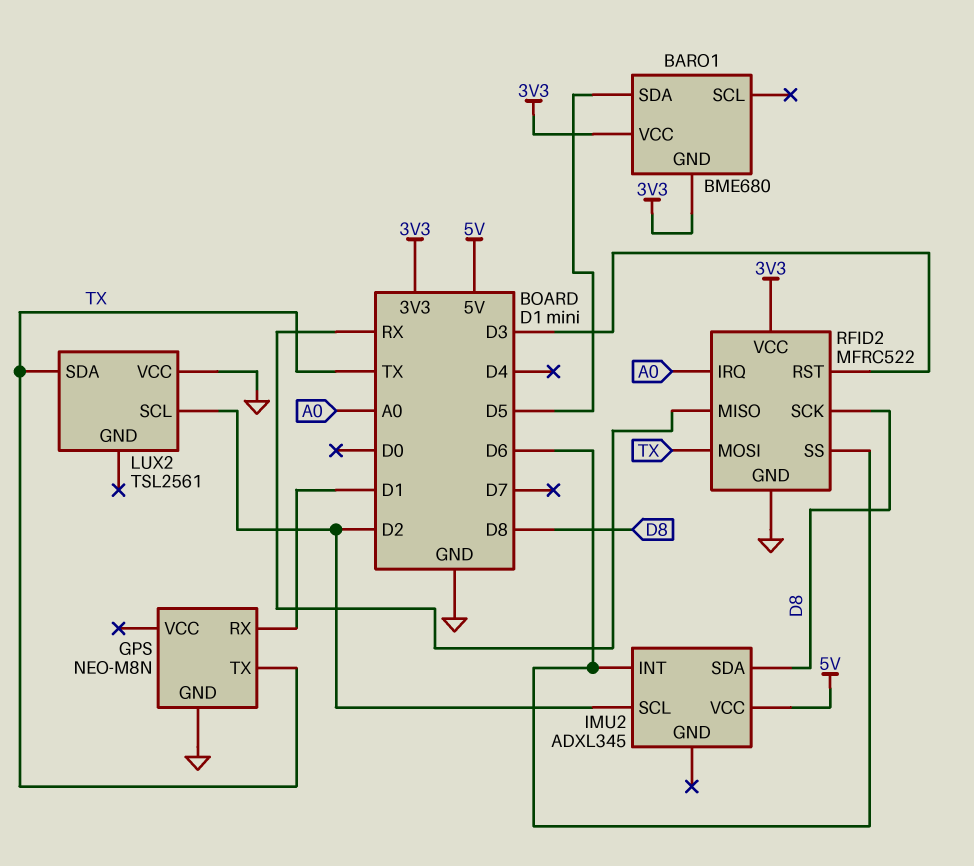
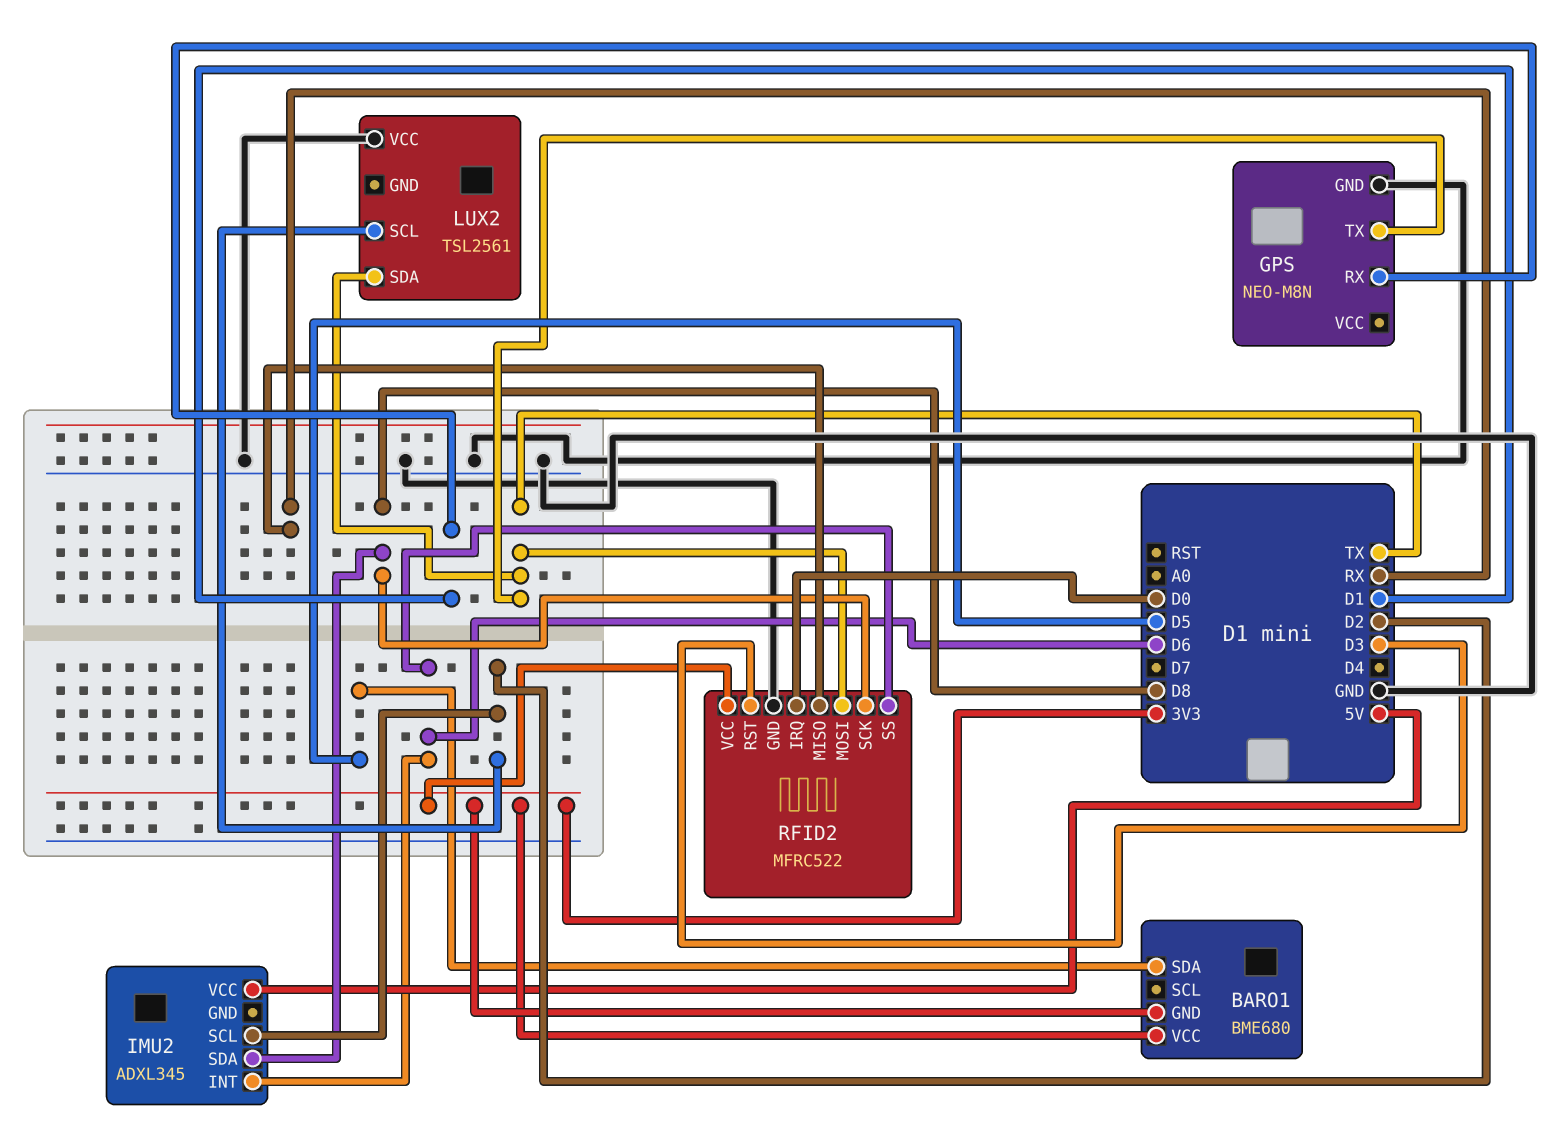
RFID2 pin IRQ: A0 -> D0

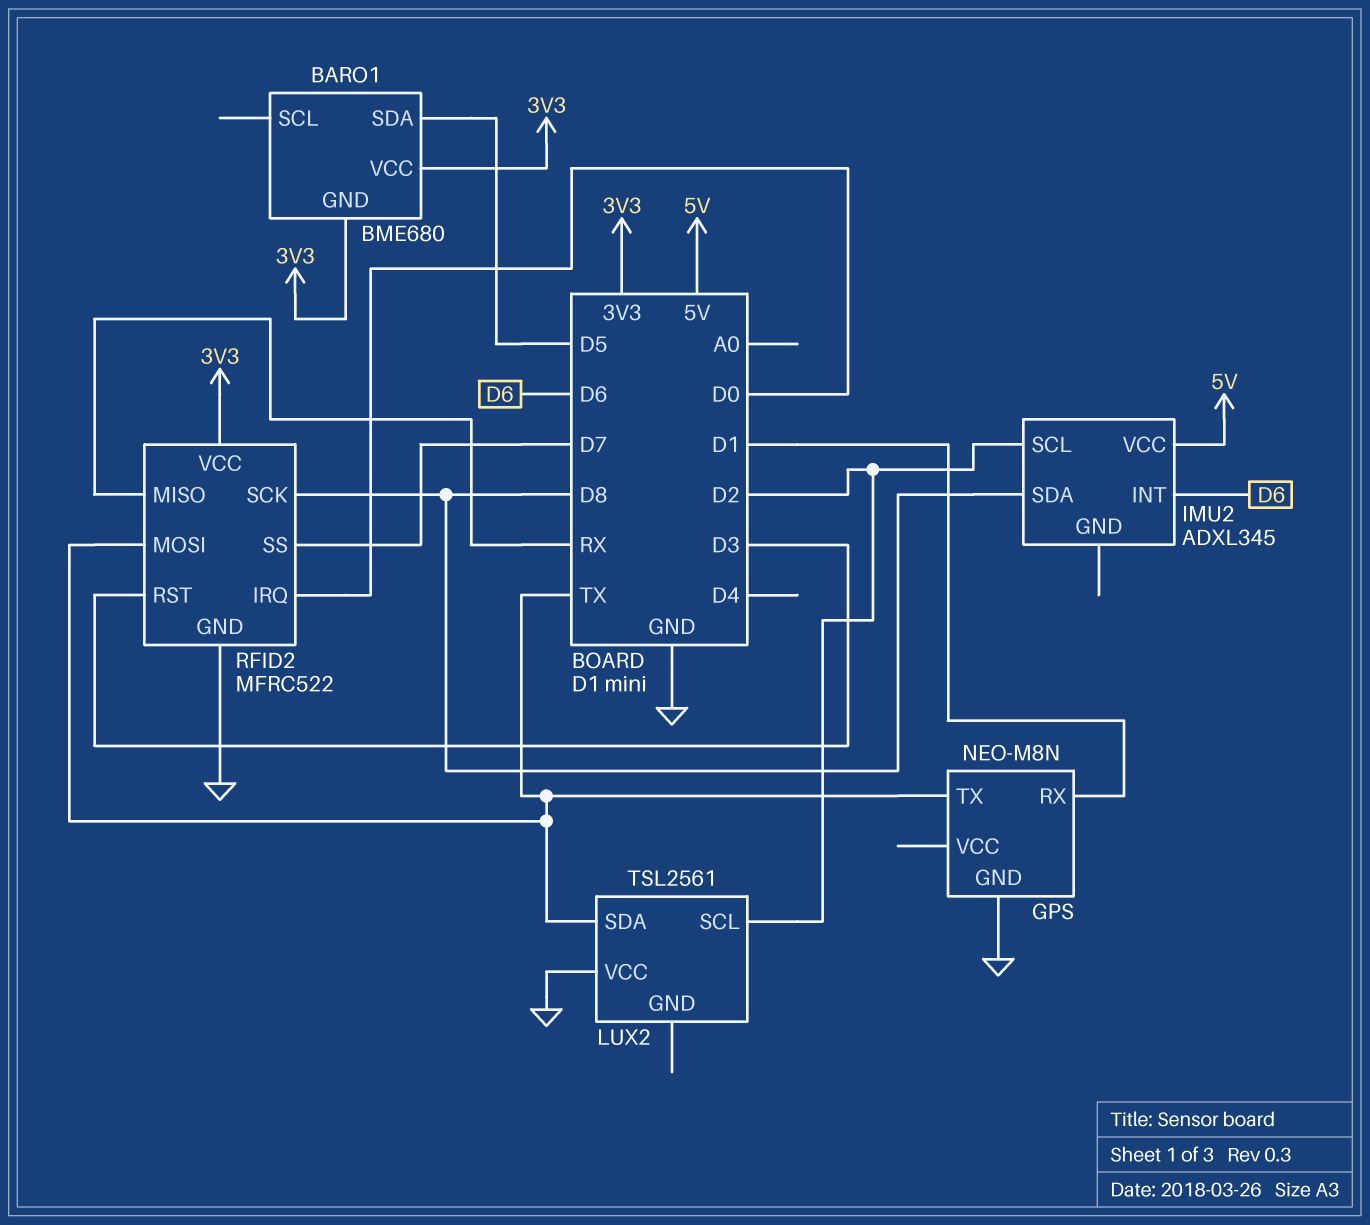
RFID2 pin SS: D6 -> D7

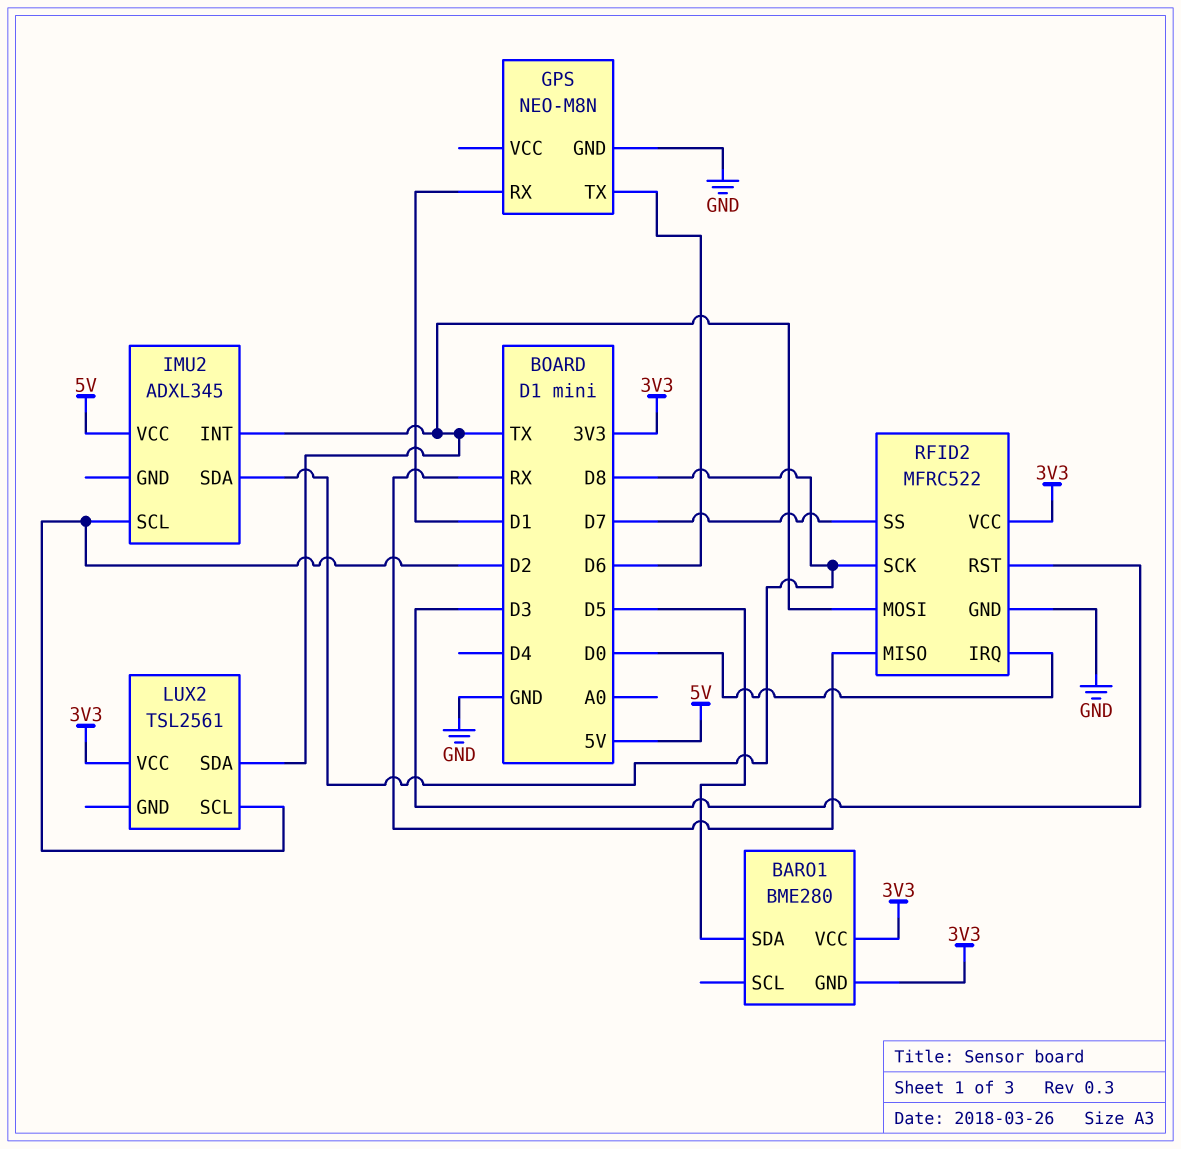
BARO1: BME680 -> BME280
GPS pin TX: TX -> D6
IMU2 pin INT: D6 -> TX
LUX2 pin VCC: GND -> 3V3

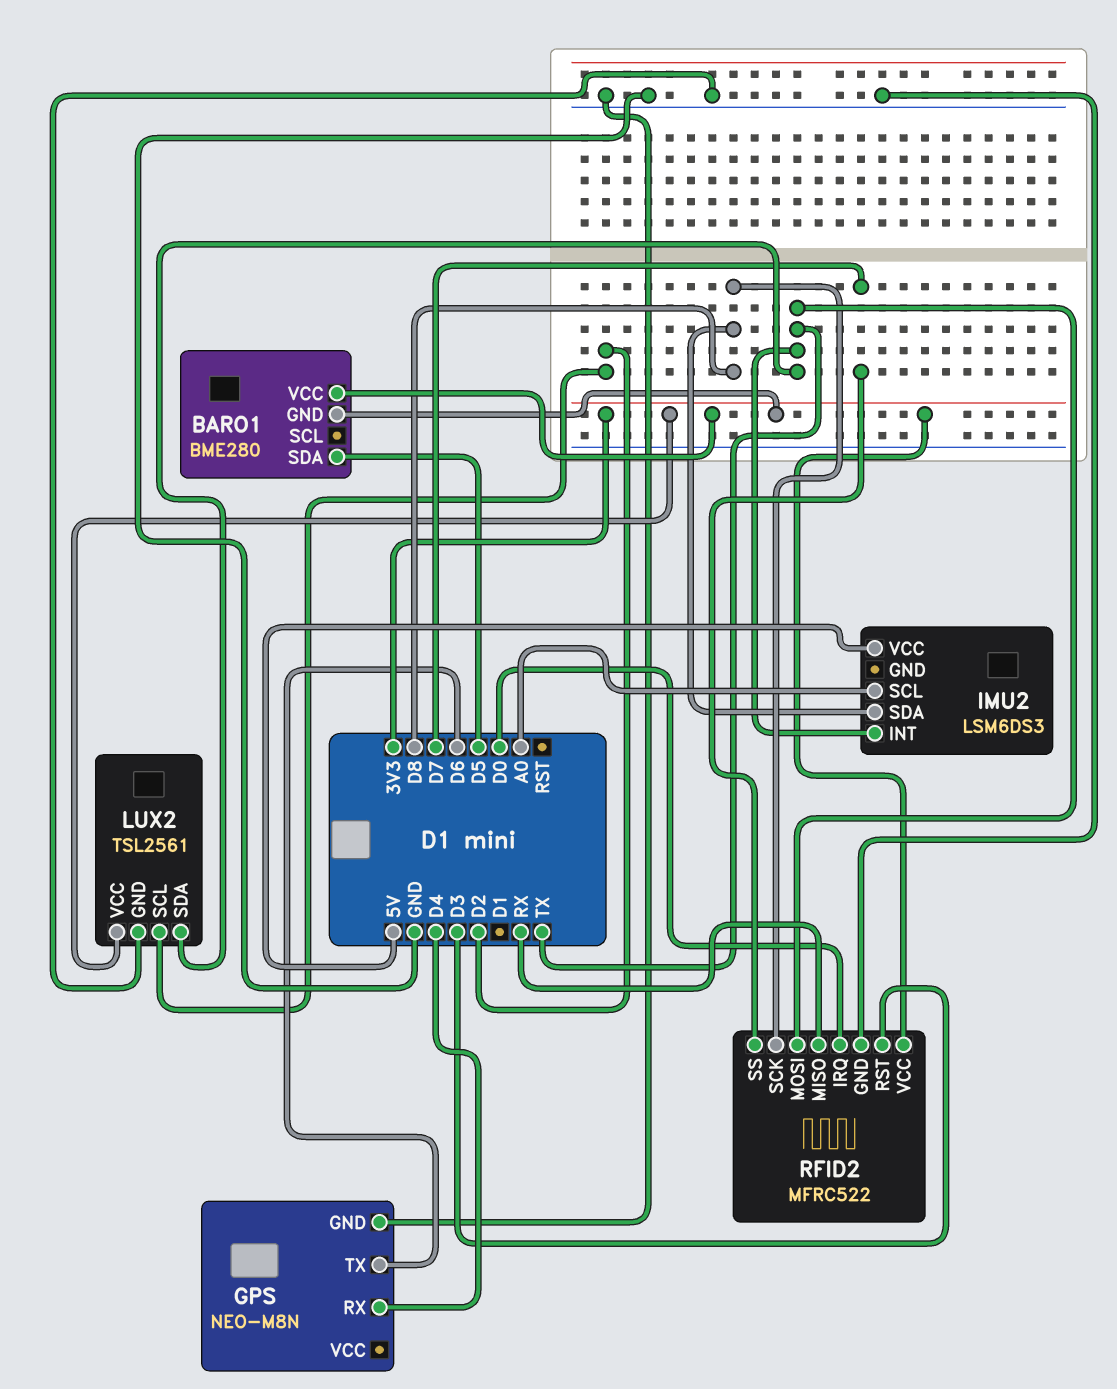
GPS pin RX: D1 -> D4
IMU2: ADXL345 -> LSM6DS3
IMU2 pin SCL: D2 -> A0
LUX2 pin GND: none -> GND

